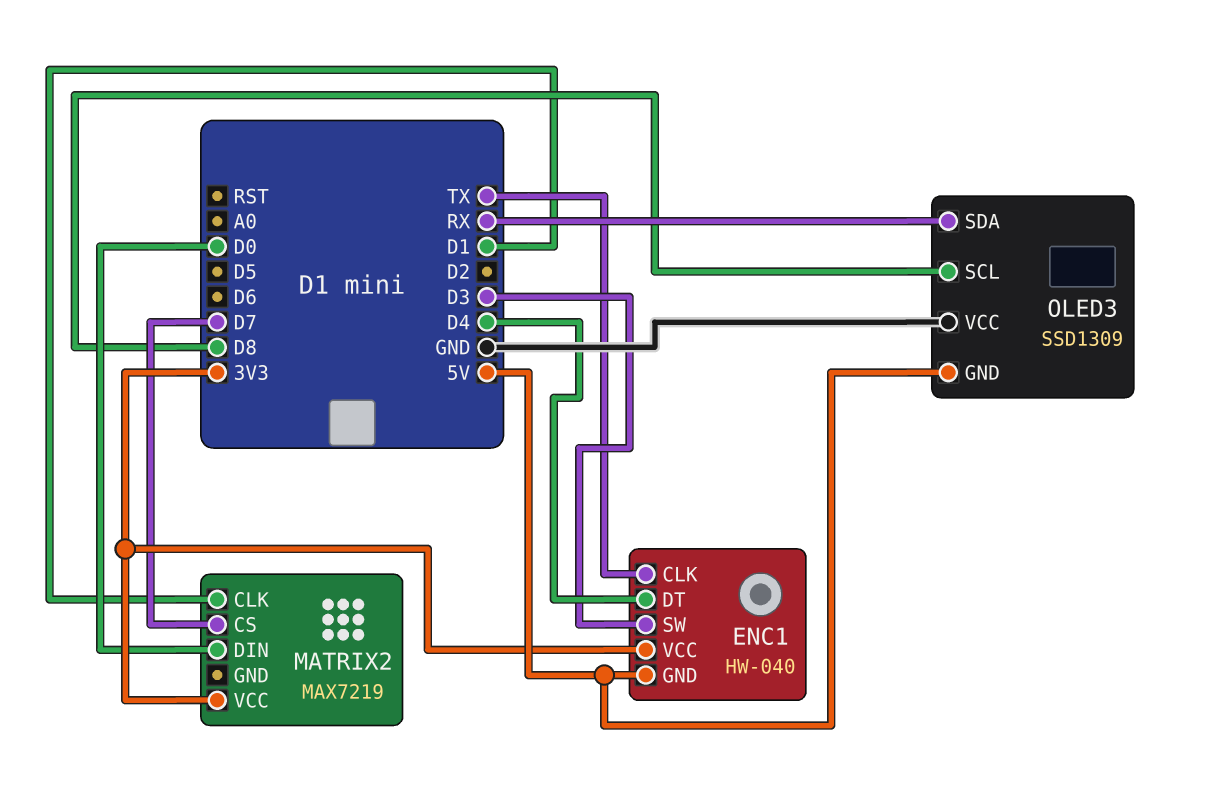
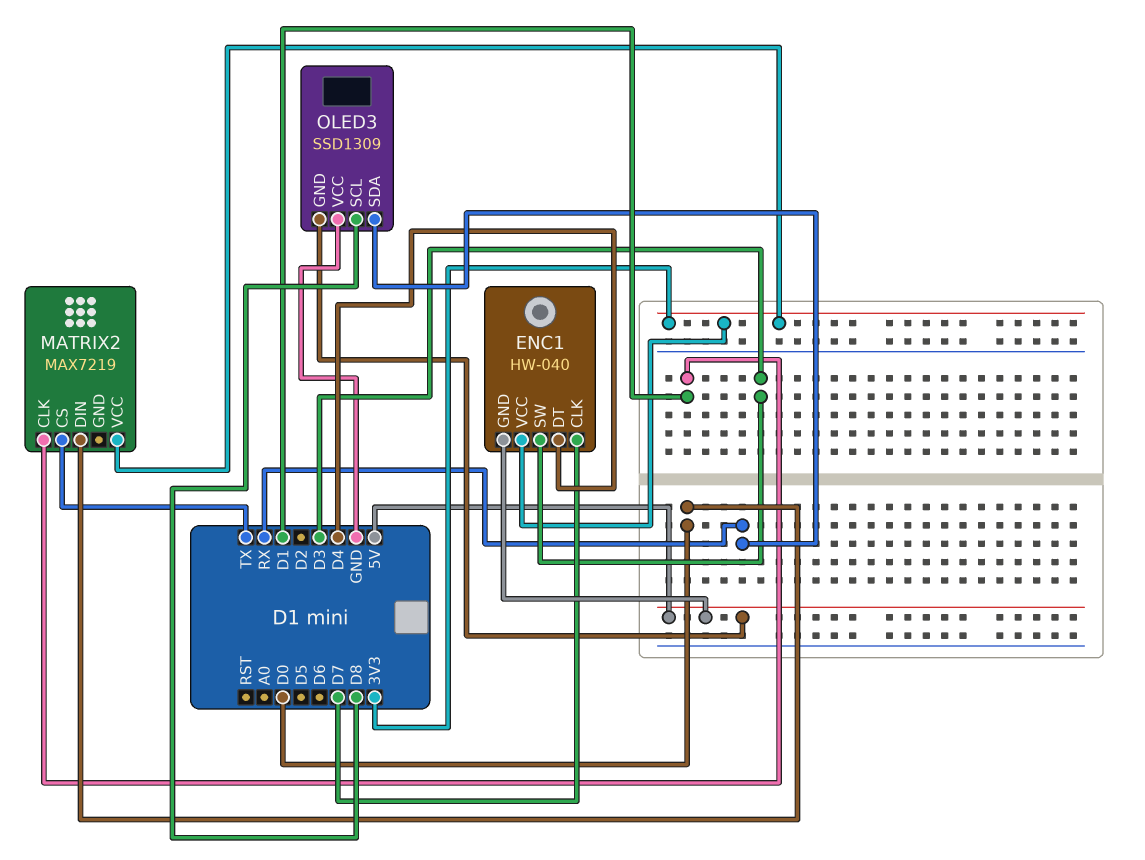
ENC1 pin CLK: TX -> D7
MATRIX2 pin CS: D7 -> TX

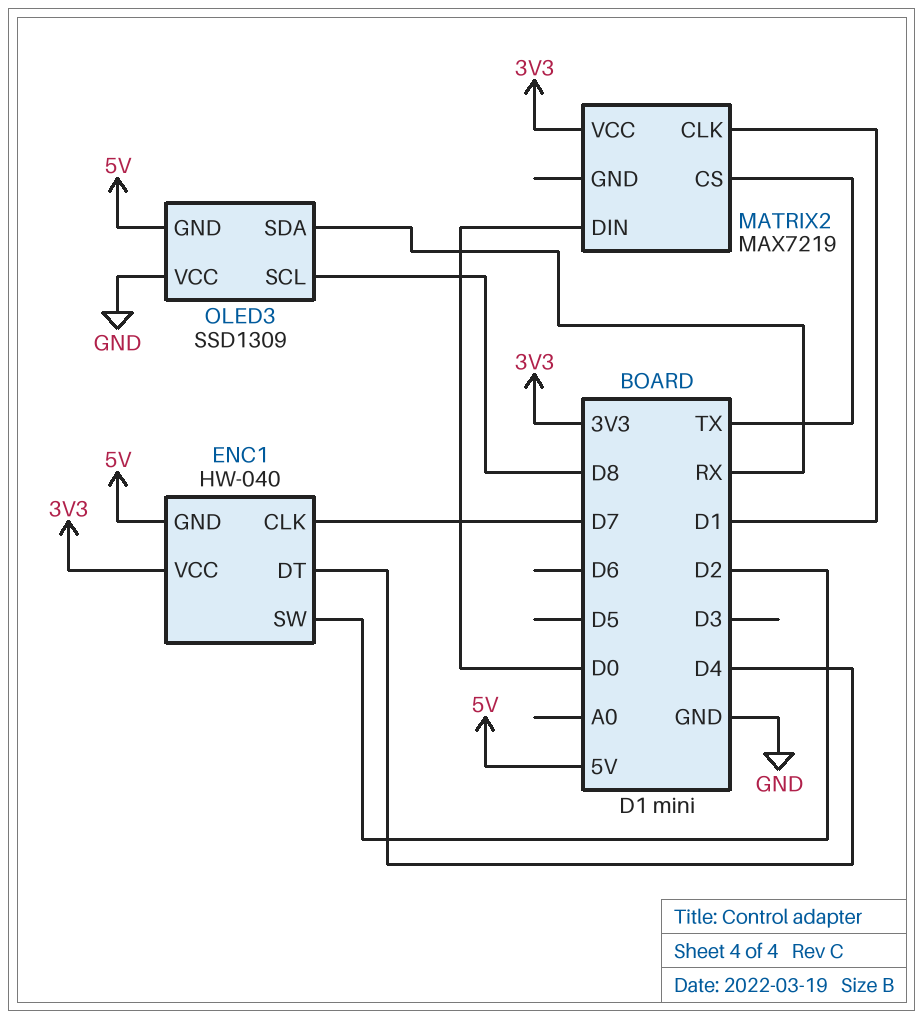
ENC1 pin SW: D3 -> D2

